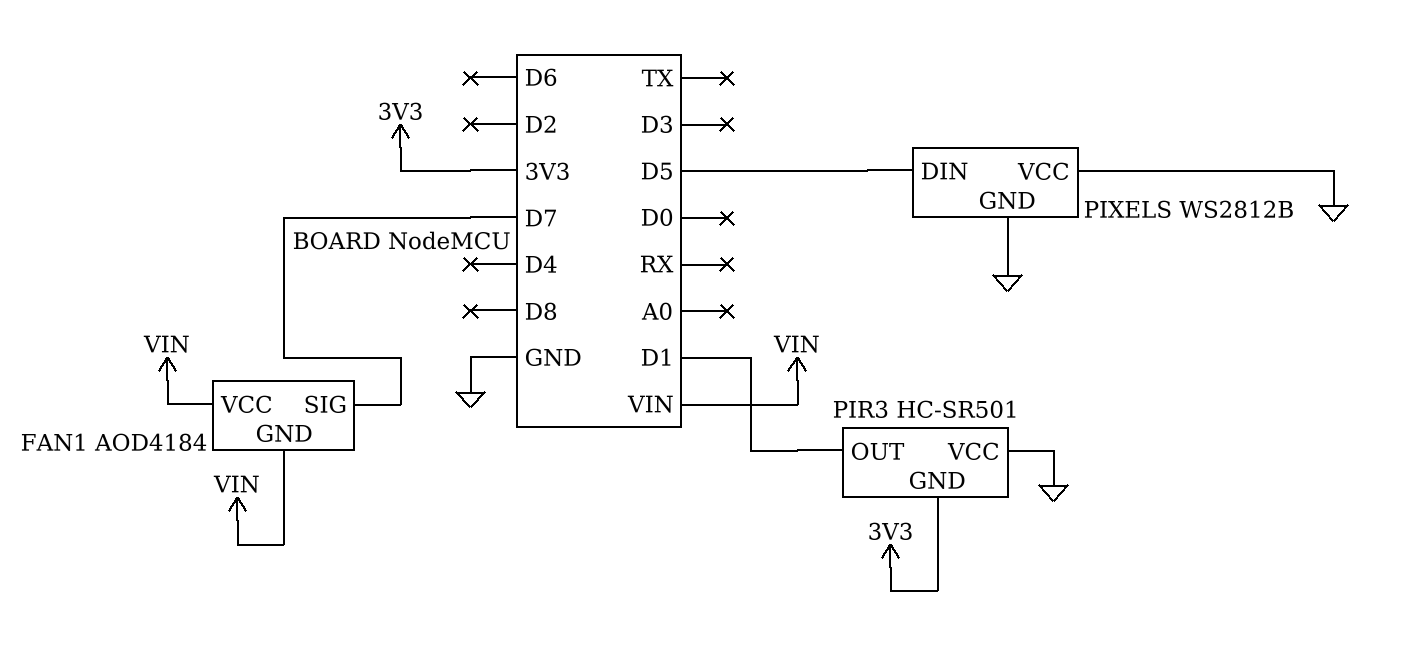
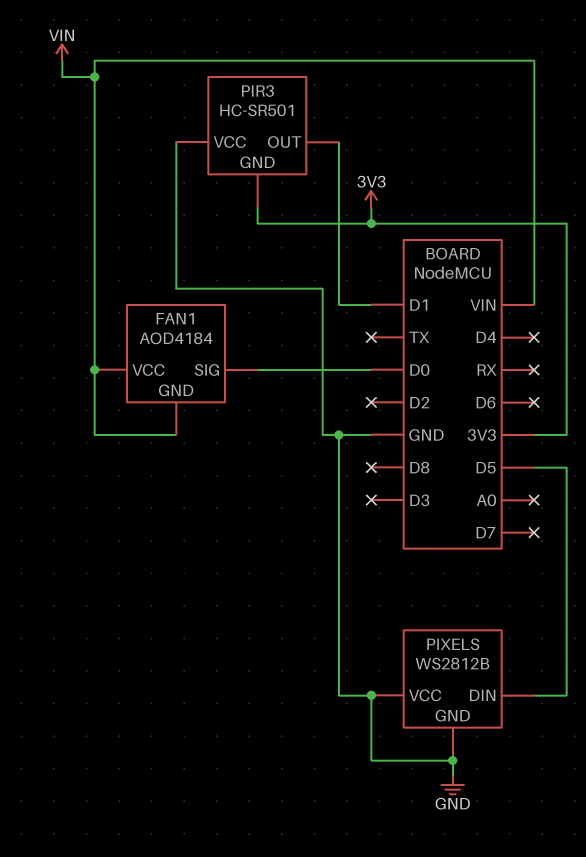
FAN1 pin SIG: D7 -> D0

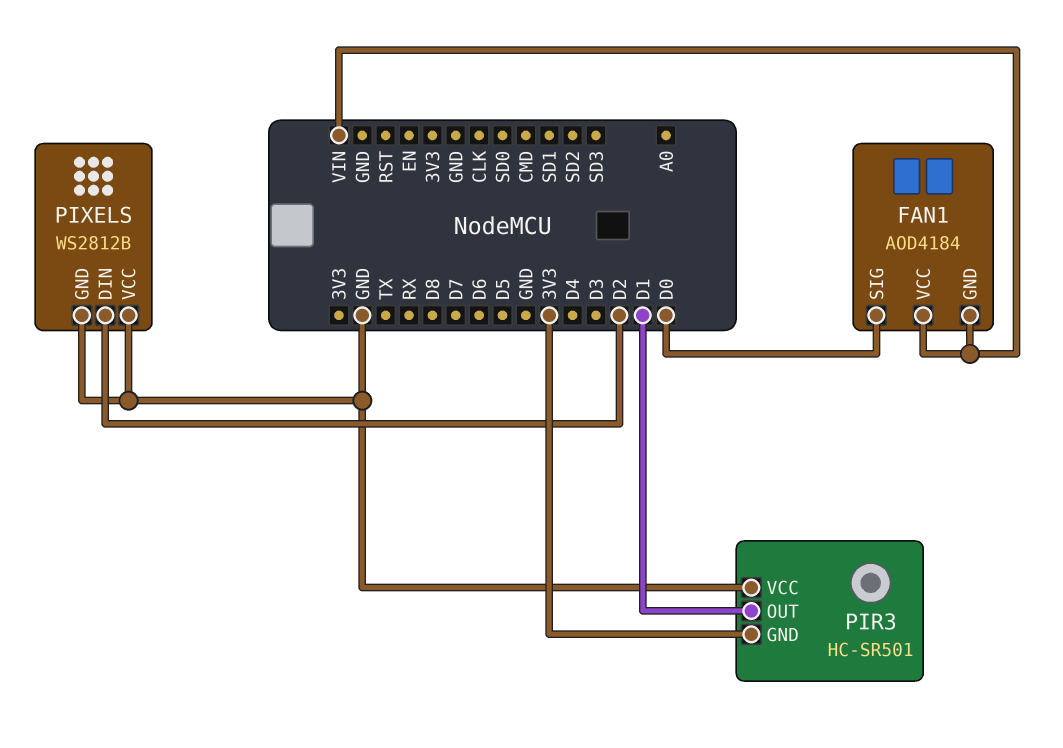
PIXELS pin DIN: D5 -> D2

